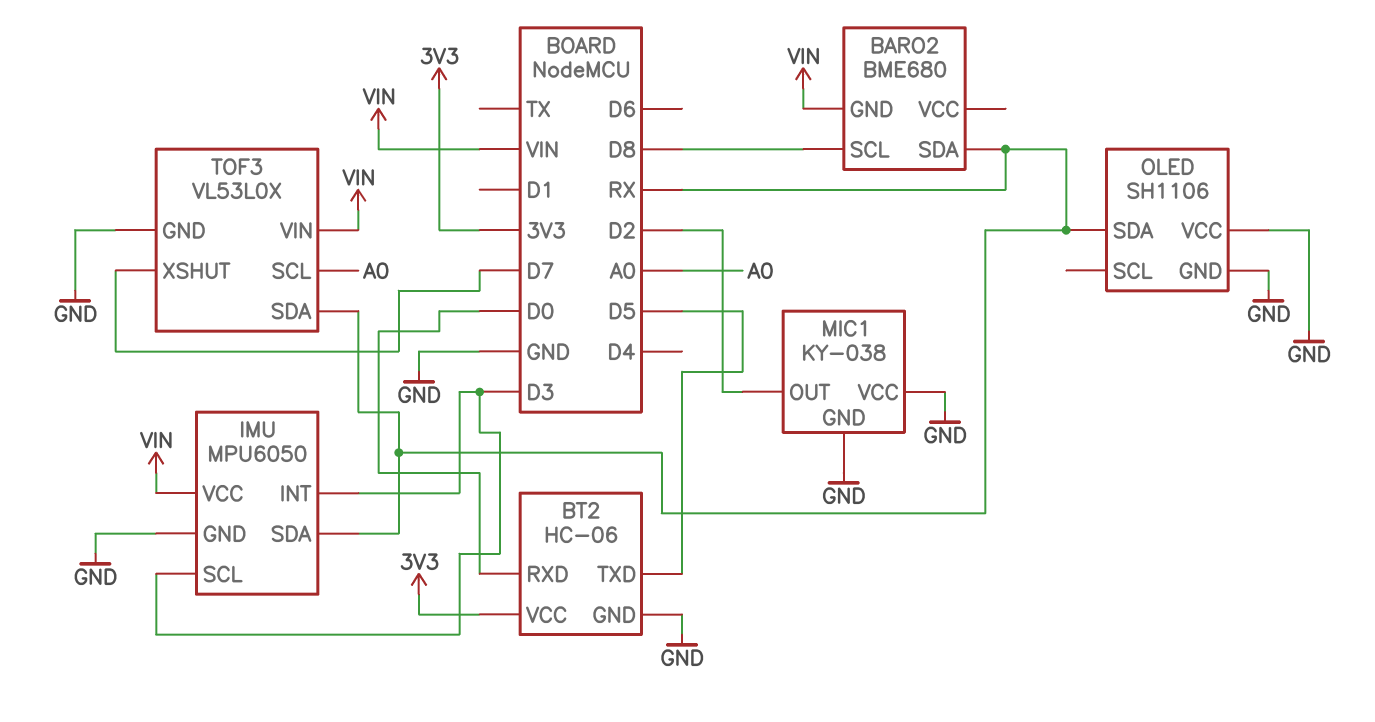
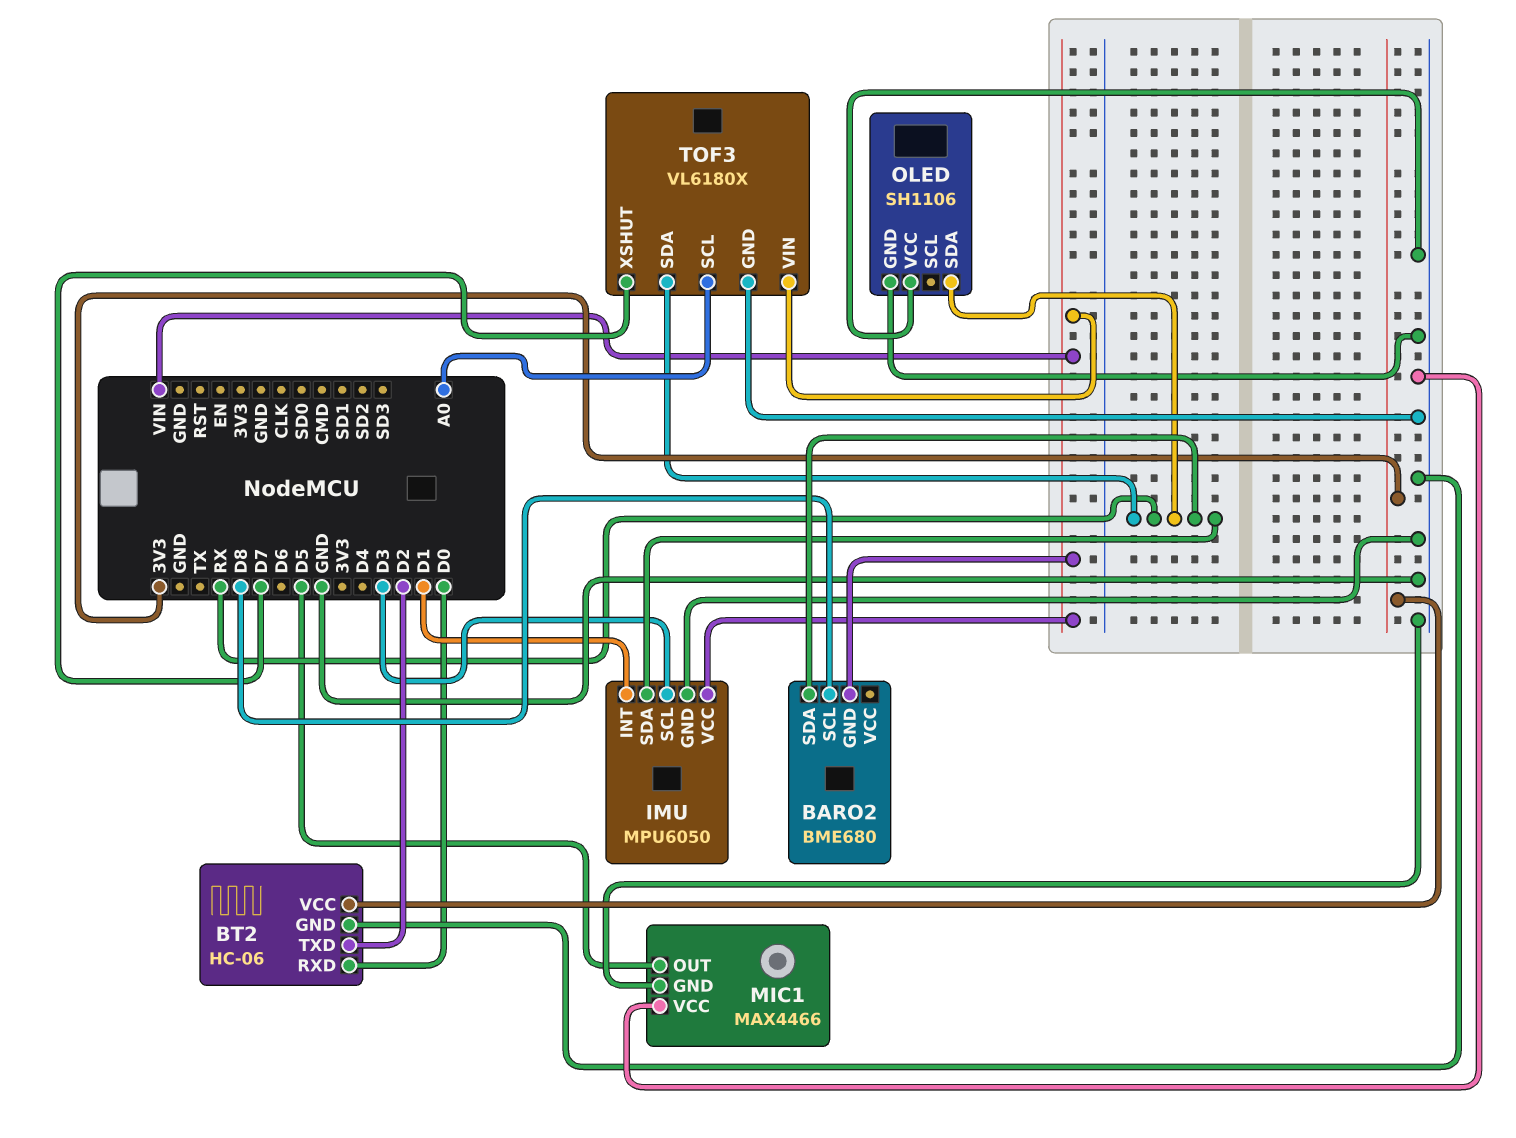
BT2 pin TXD: D5 -> D2
IMU pin INT: D3 -> D1
MIC1: KY-038 -> MAX4466
MIC1 pin OUT: D2 -> D5
TOF3: VL53L0X -> VL6180X

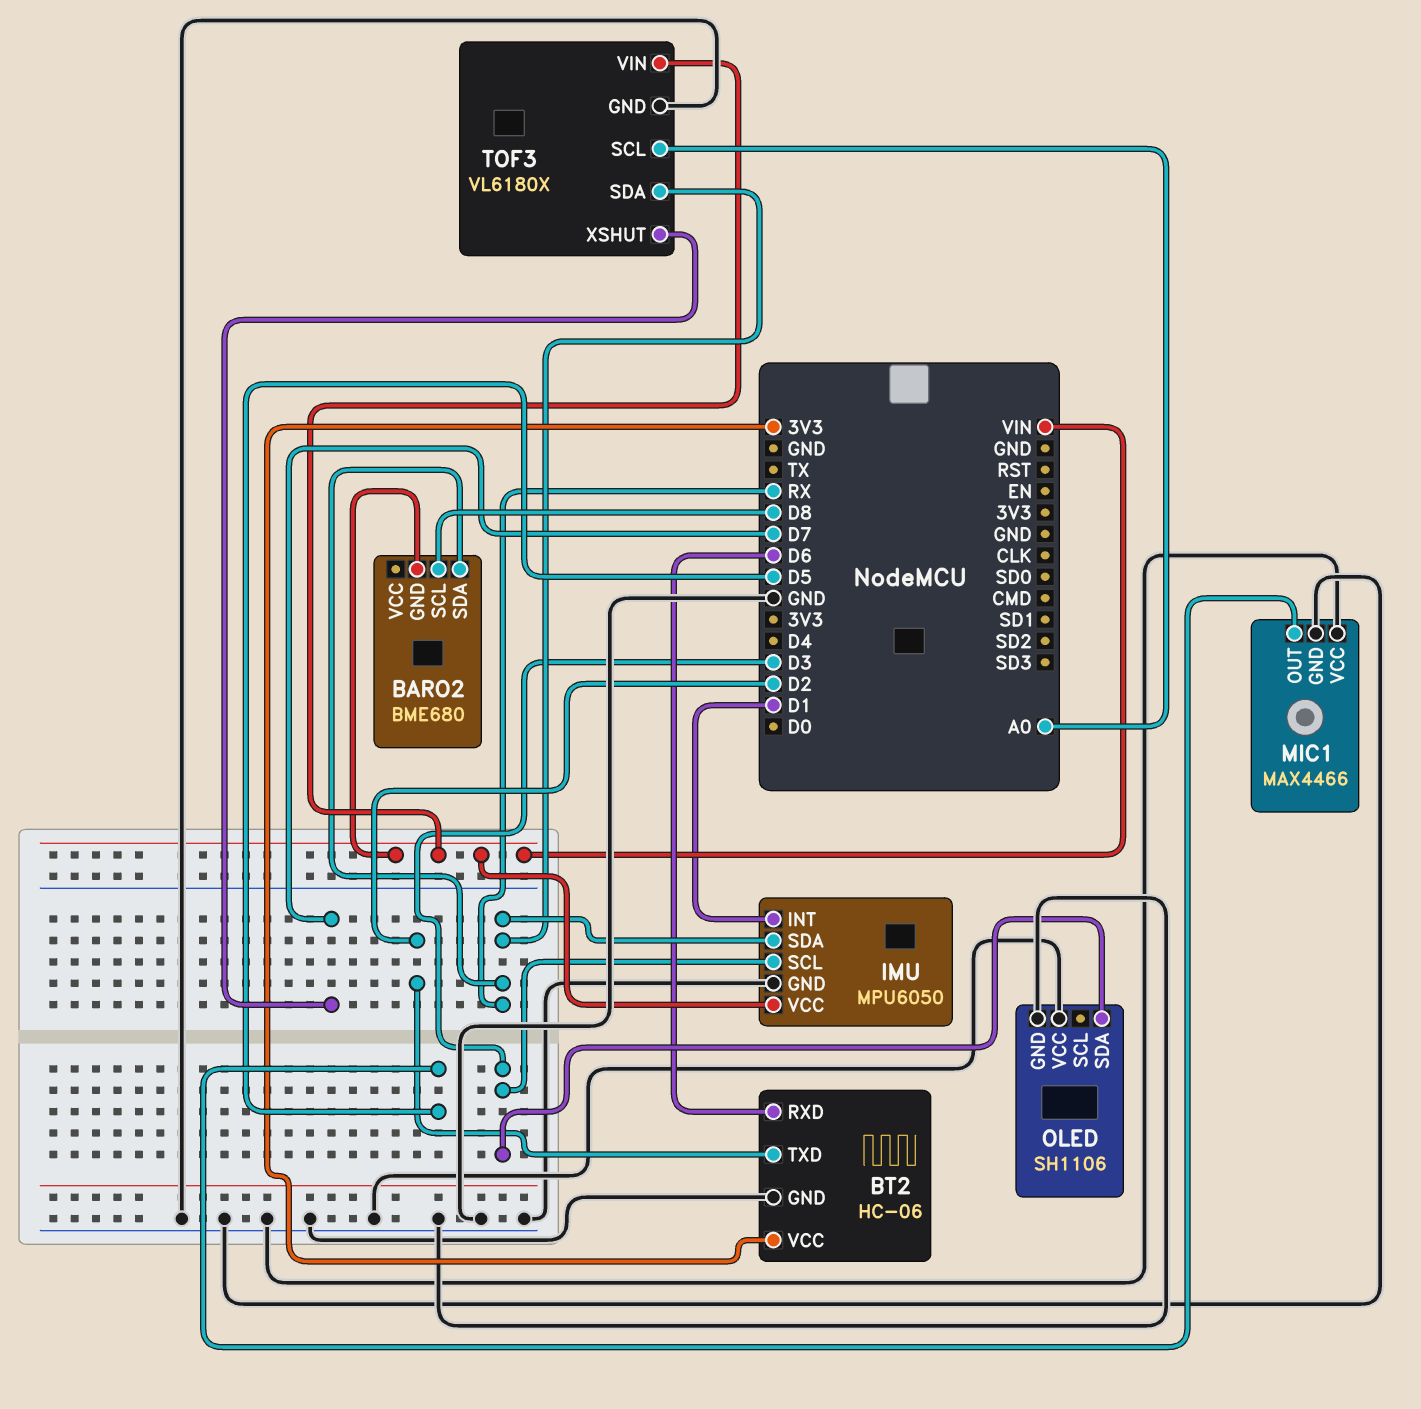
BT2 pin RXD: D0 -> D6
OLED pin SDA: RX -> D3

